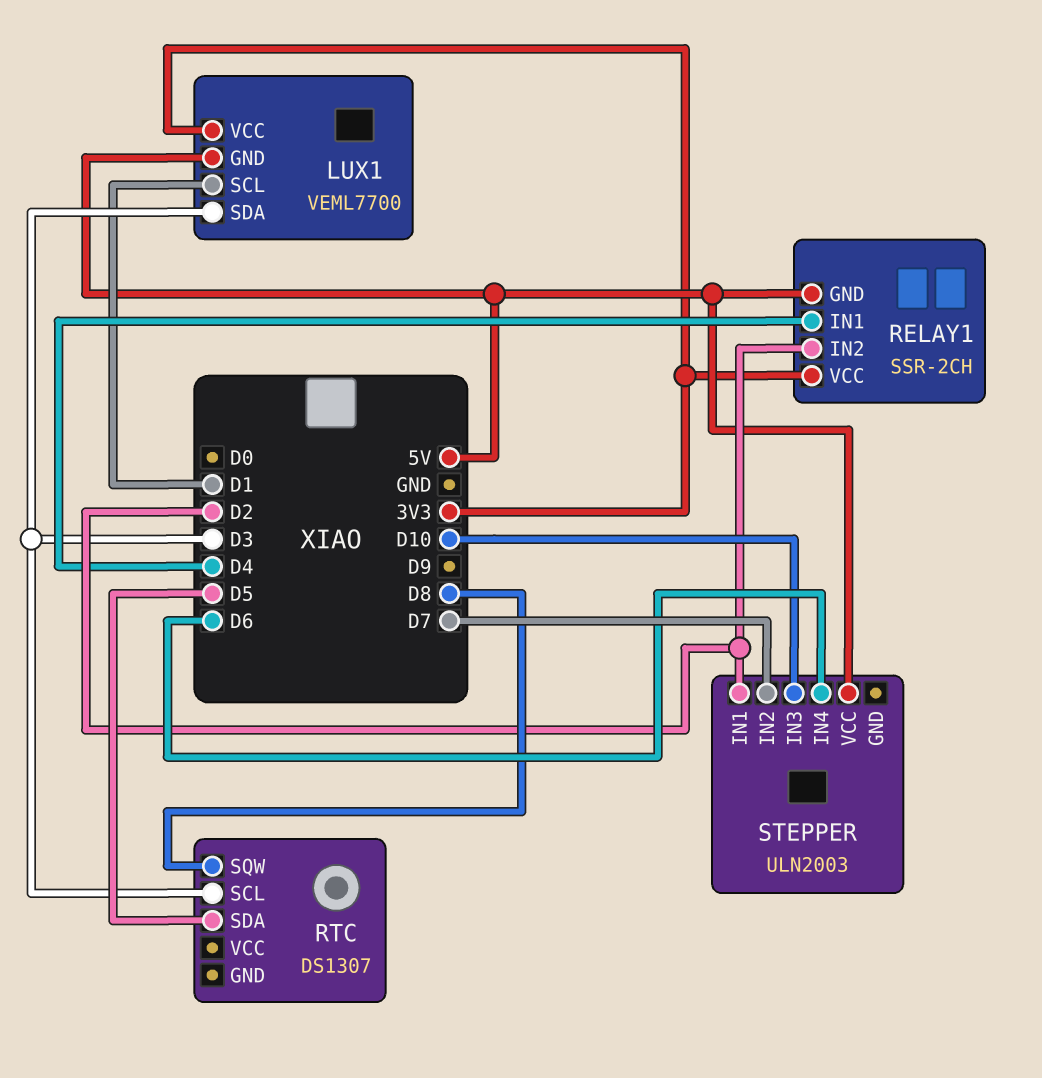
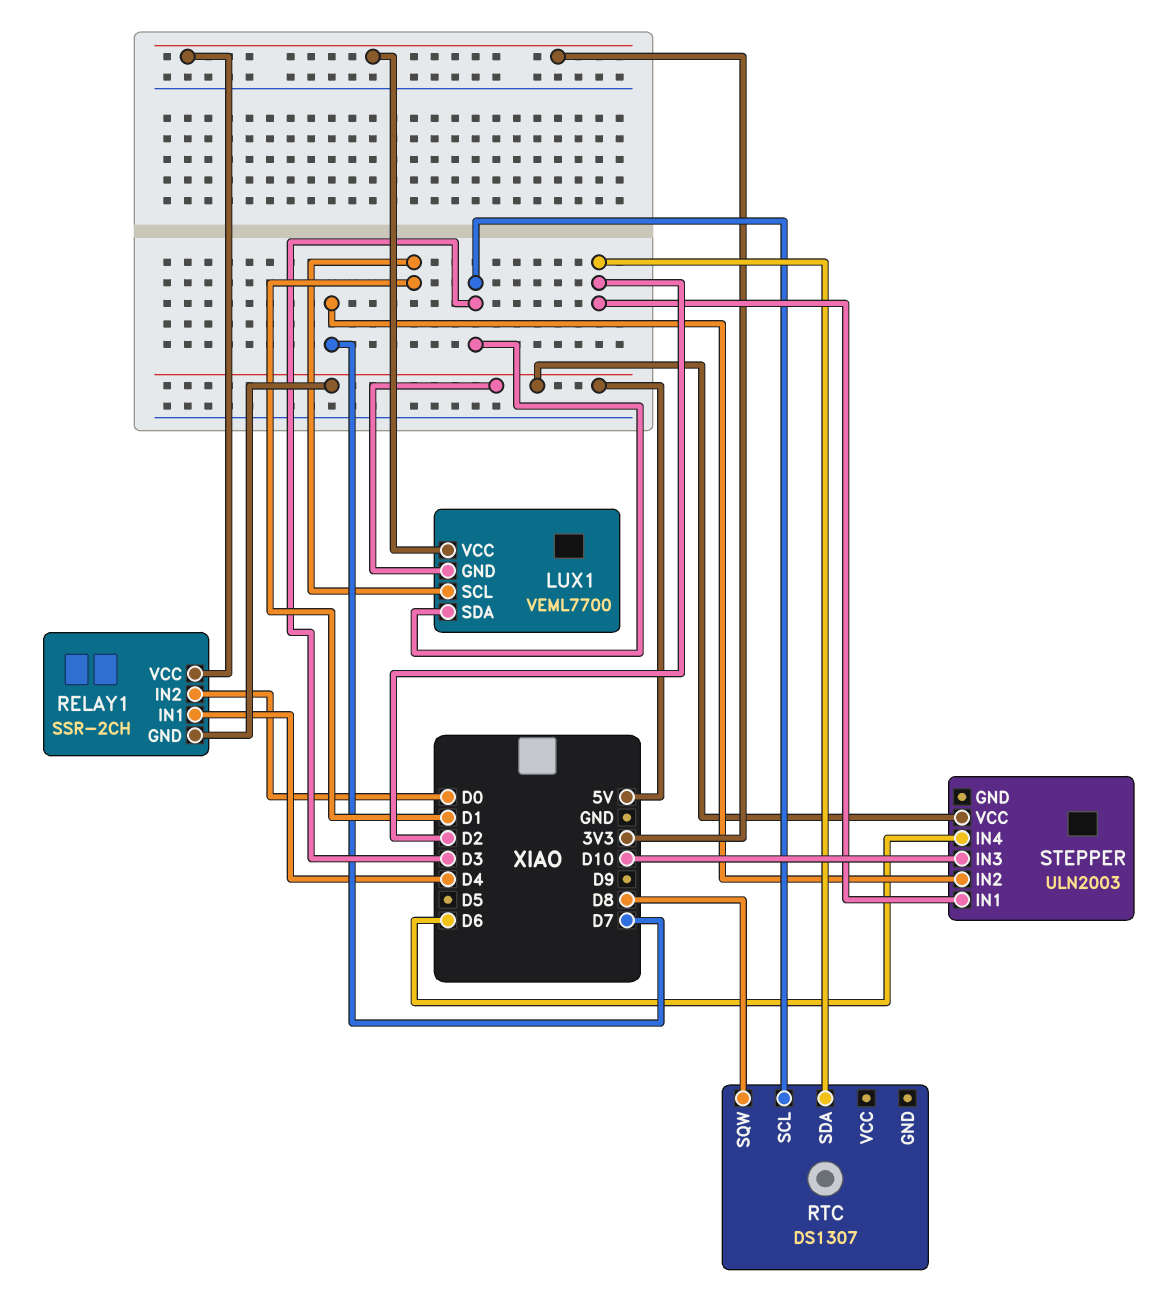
RELAY1 pin IN2: D2 -> D0
RTC pin SDA: D5 -> D2

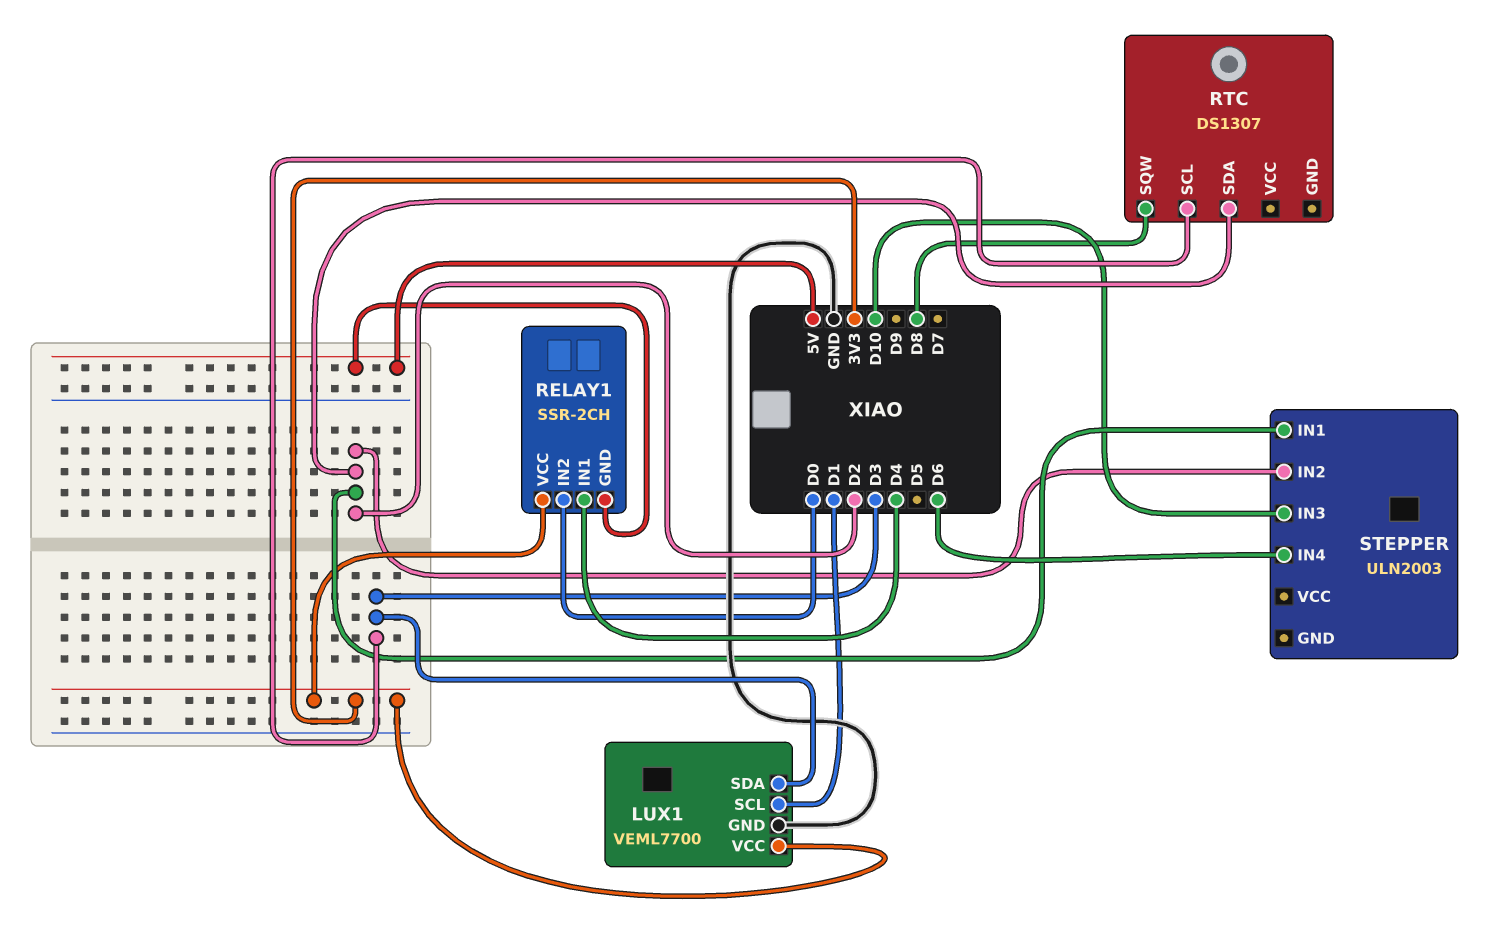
LUX1 pin GND: 5V -> GND
STEPPER pin IN2: D7 -> D2
STEPPER pin VCC: 5V -> none

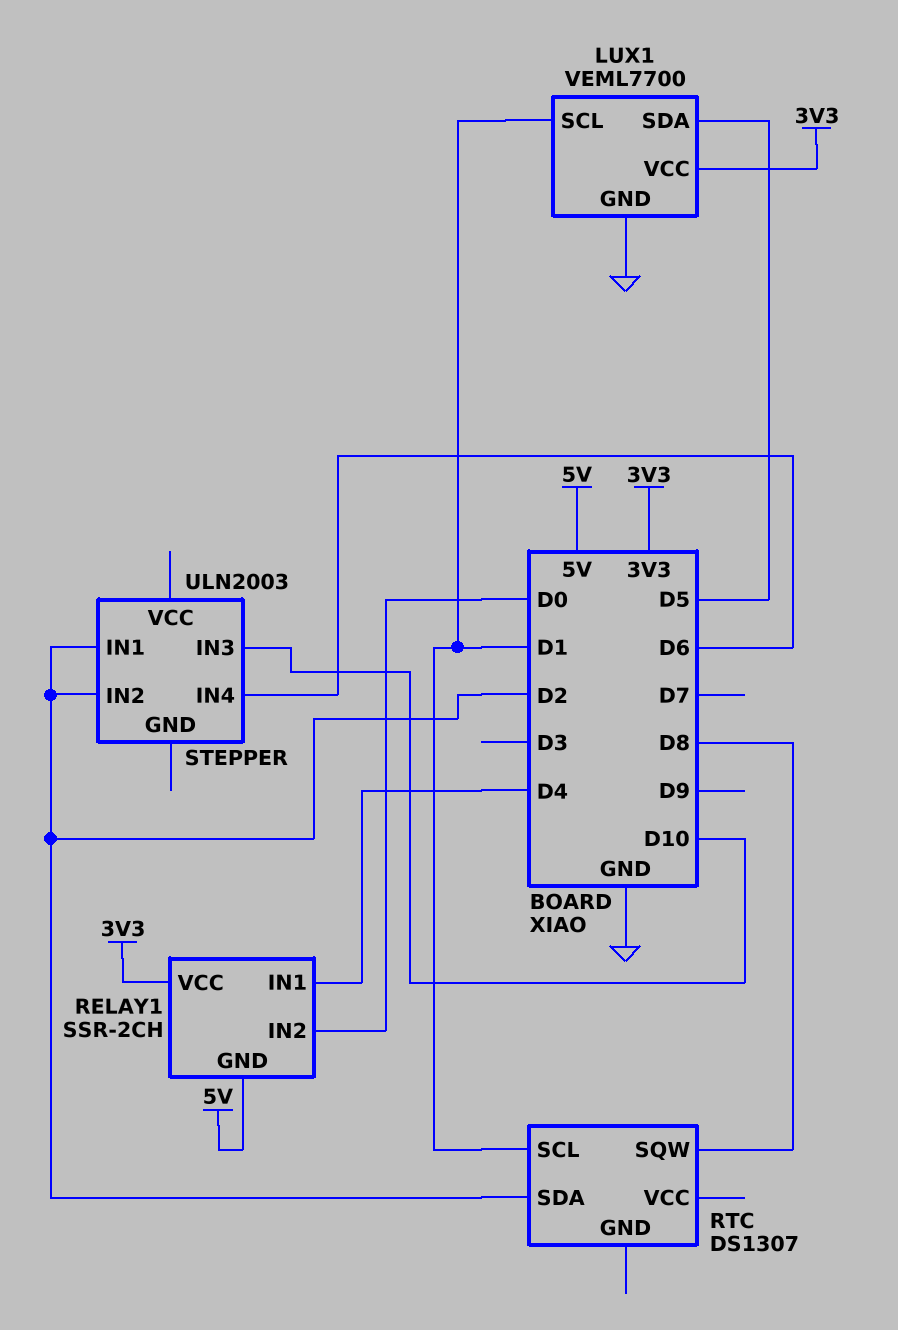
LUX1 pin SDA: D3 -> D5
RTC pin SCL: D3 -> D1

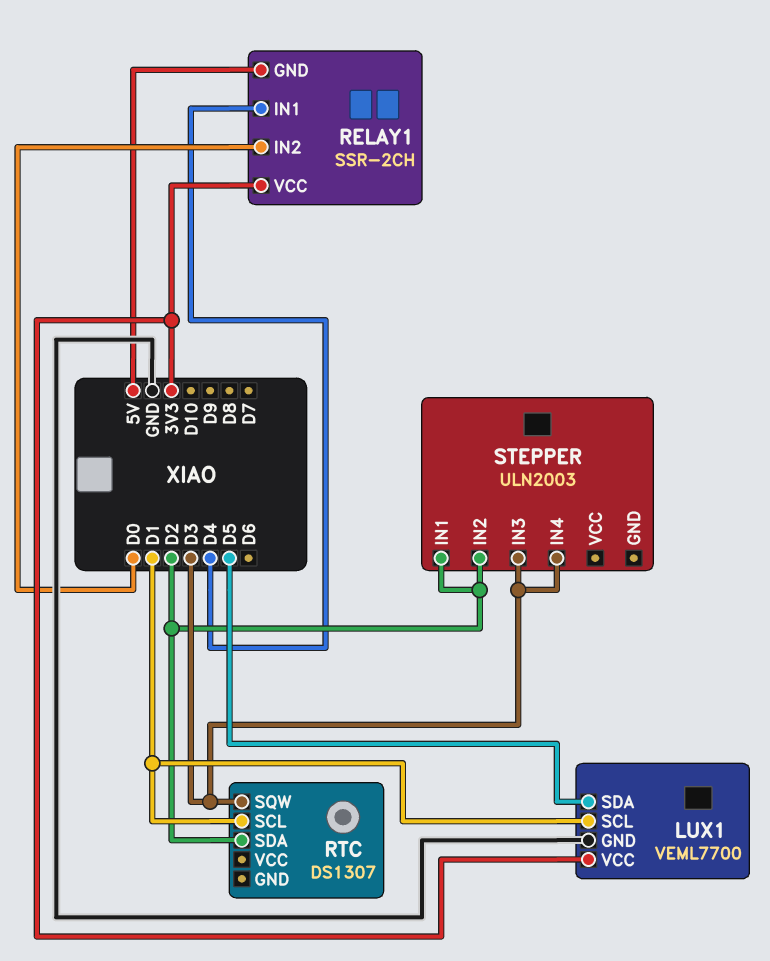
RTC pin SQW: D8 -> D3
STEPPER pin IN3: D10 -> D3
STEPPER pin IN4: D6 -> D3

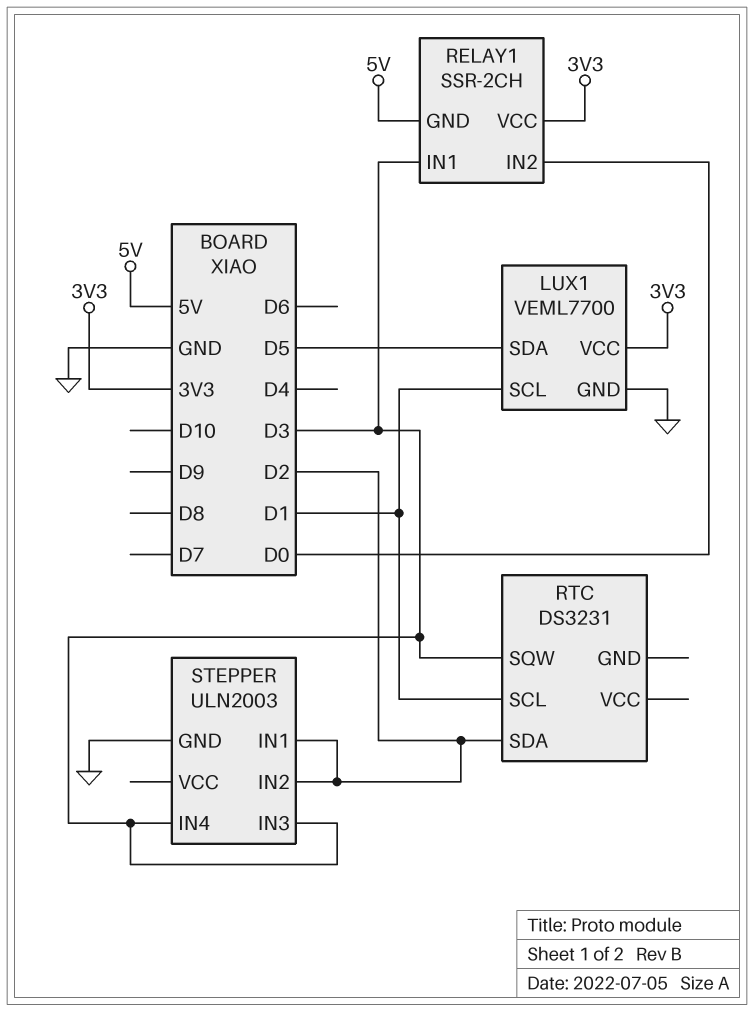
RELAY1 pin IN1: D4 -> D3
RTC: DS1307 -> DS3231
STEPPER pin GND: none -> GND

